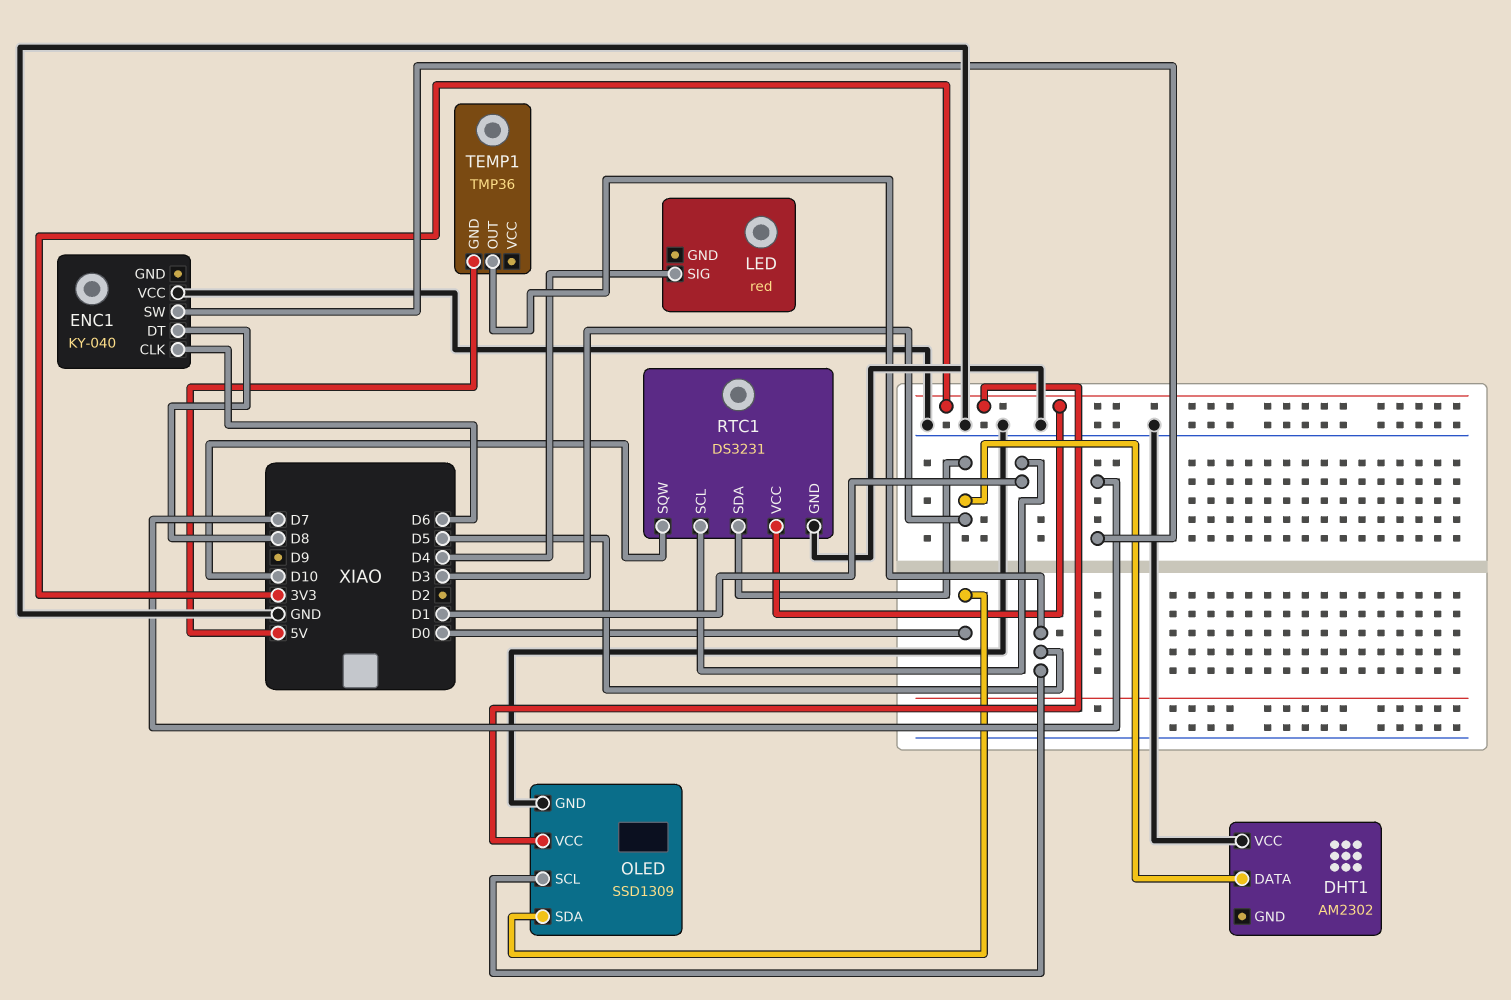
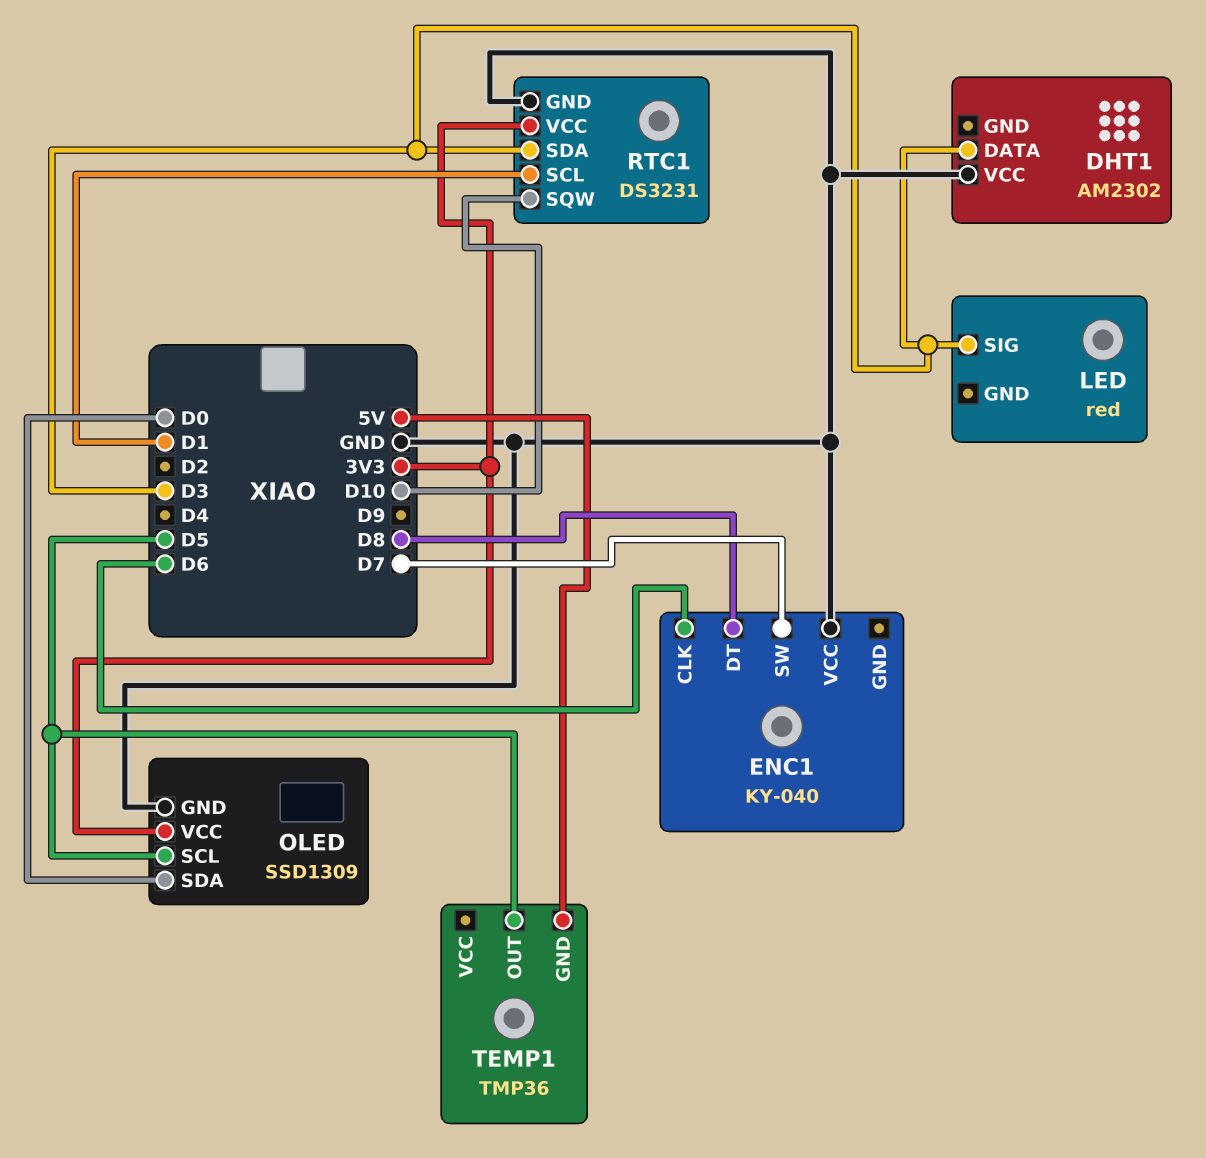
LED pin SIG: D4 -> D3

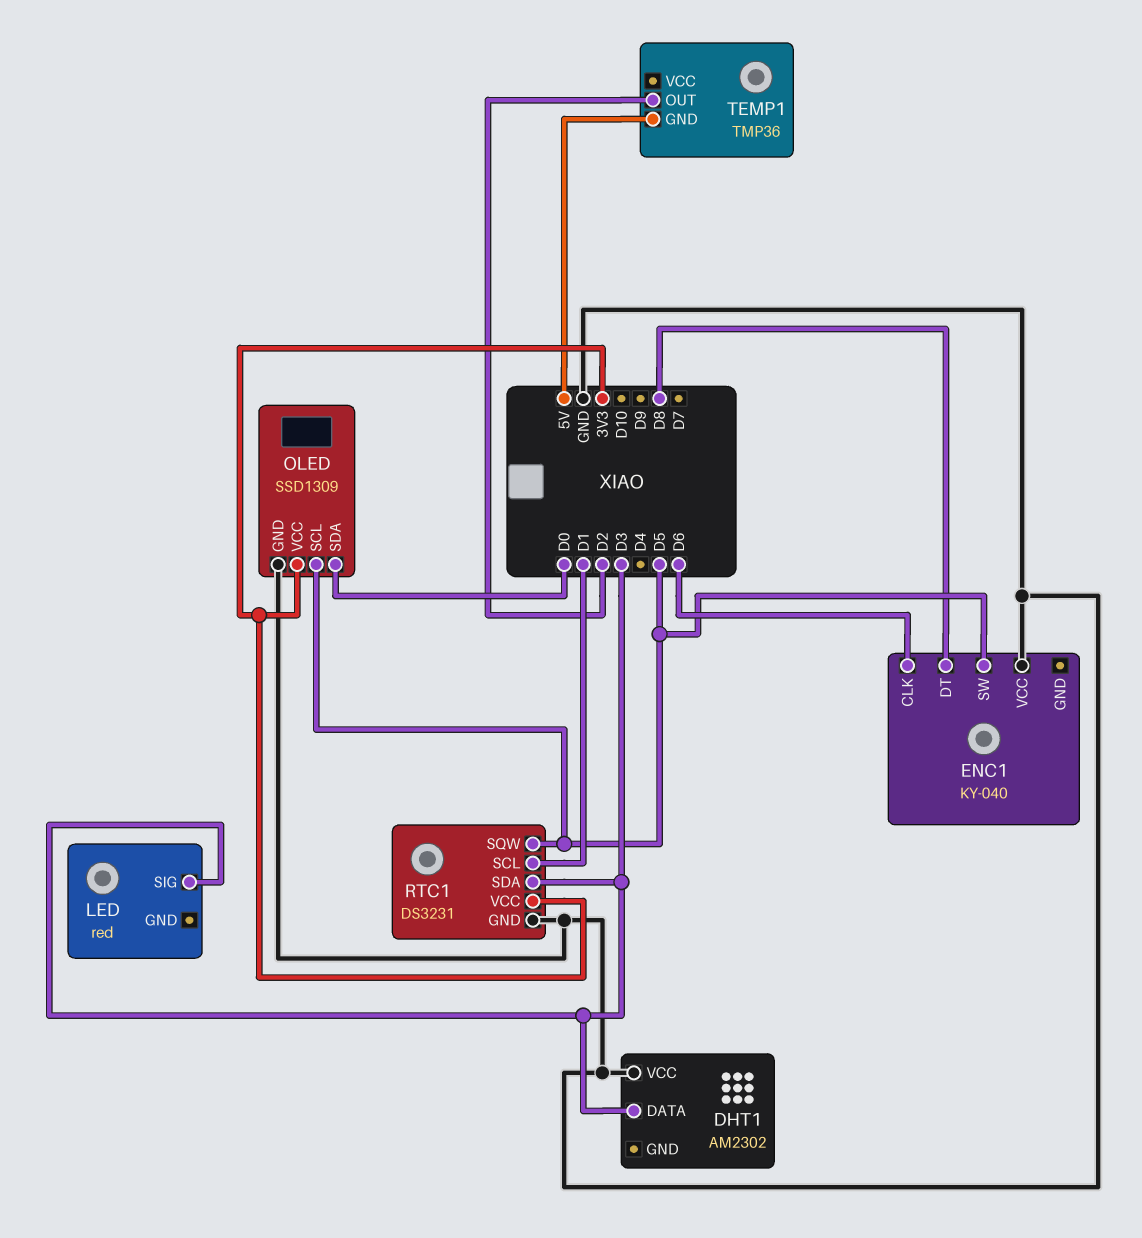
ENC1 pin SW: D7 -> D5
RTC1 pin SQW: D10 -> D5
TEMP1 pin OUT: D5 -> D2

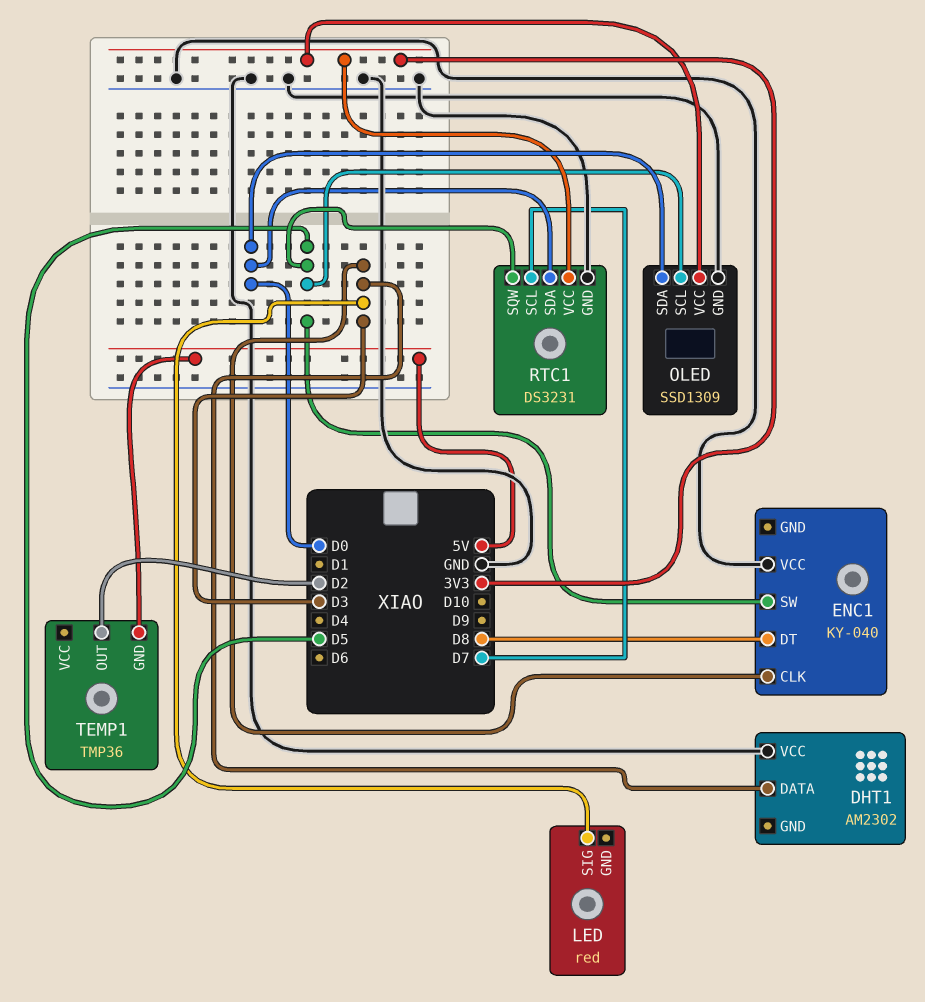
ENC1 pin CLK: D6 -> D3
RTC1 pin SCL: D1 -> D7
RTC1 pin SDA: D3 -> D0

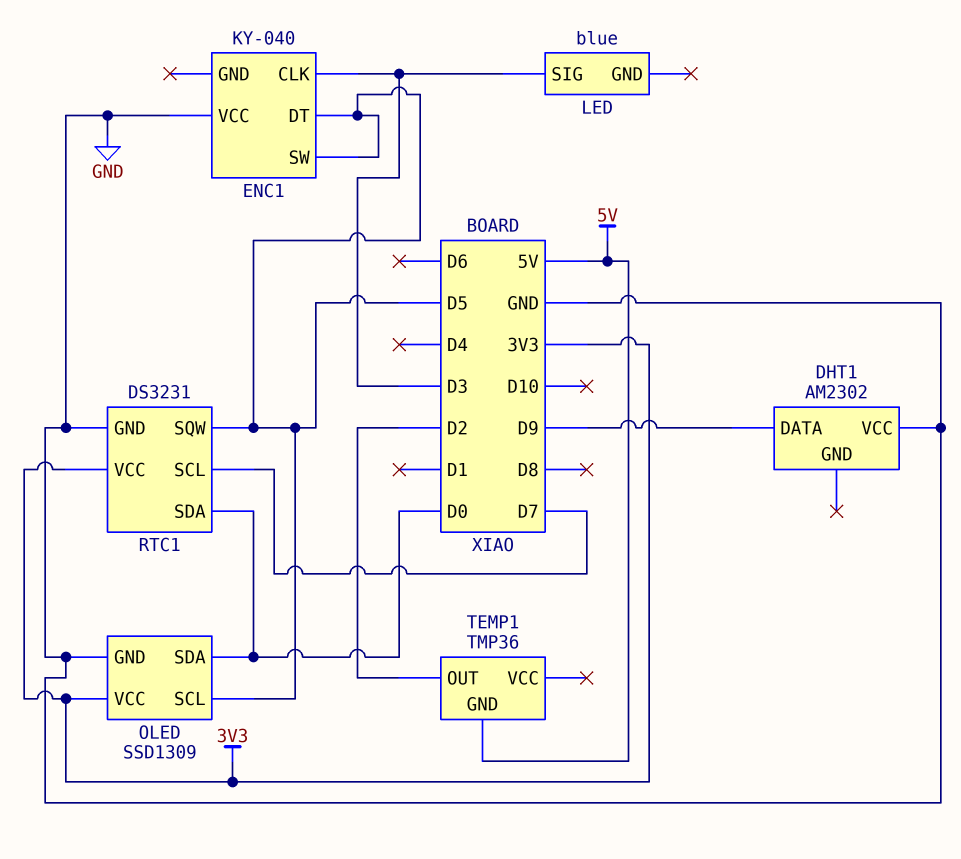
DHT1 pin DATA: D3 -> D9
ENC1 pin DT: D8 -> D5
LED: red -> blue

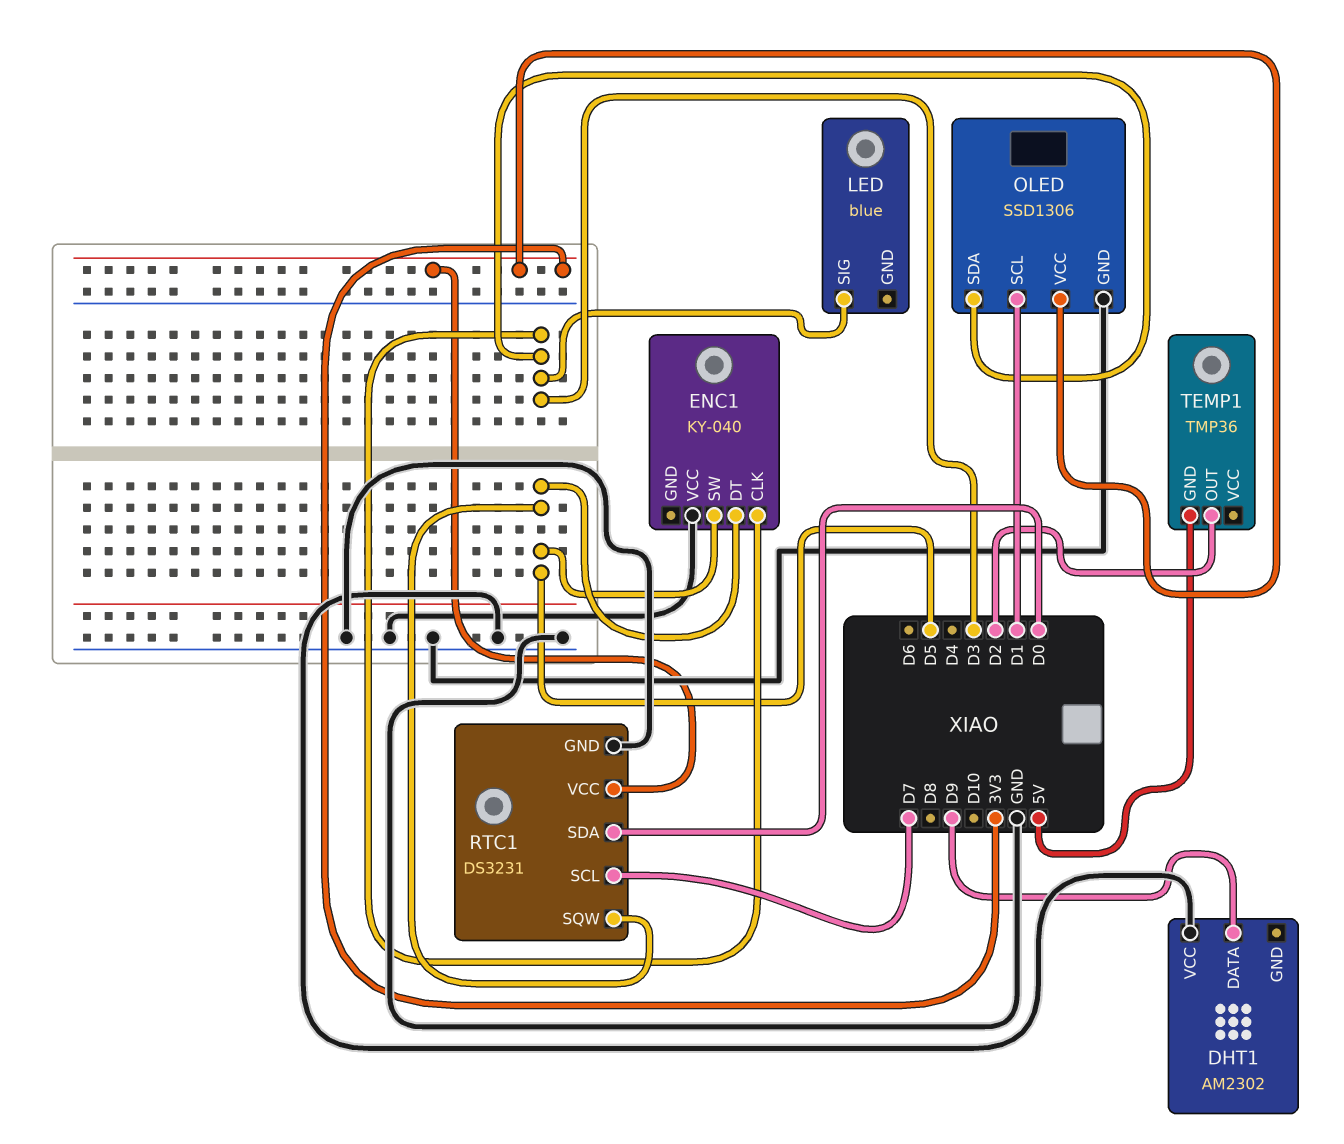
OLED: SSD1309 -> SSD1306
OLED pin SCL: D5 -> D1
OLED pin SDA: D0 -> D3

